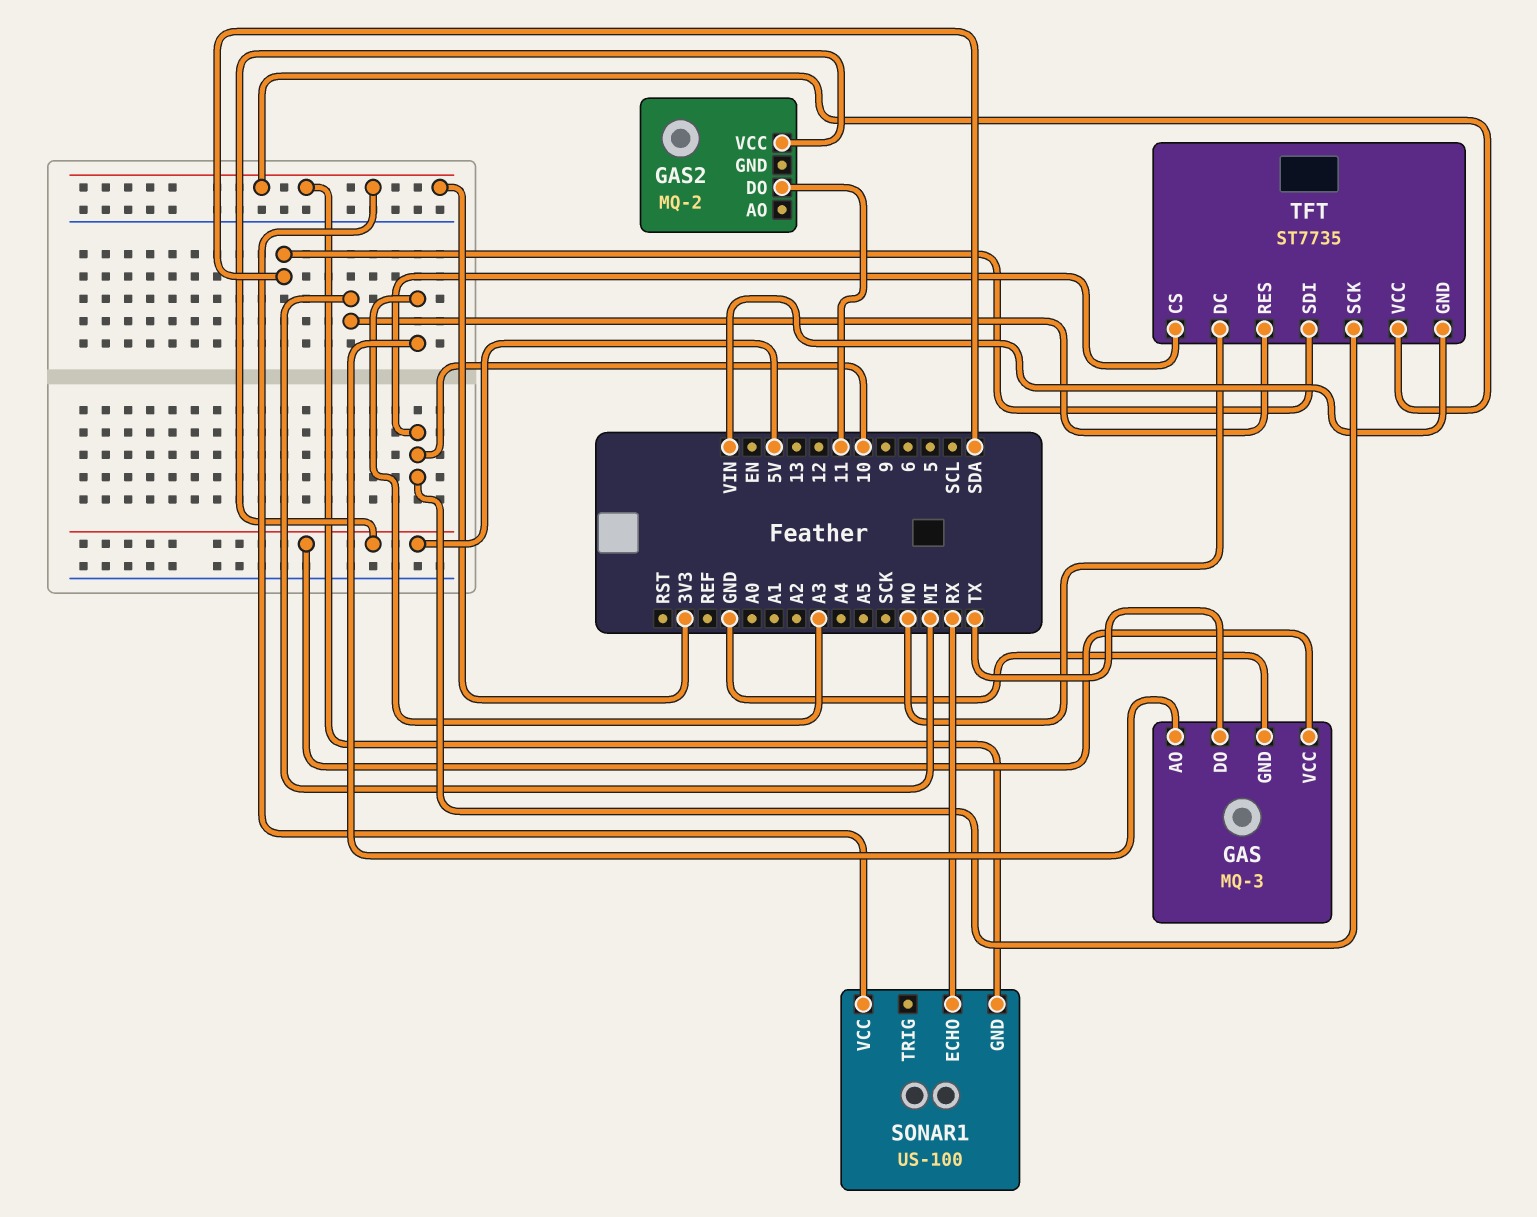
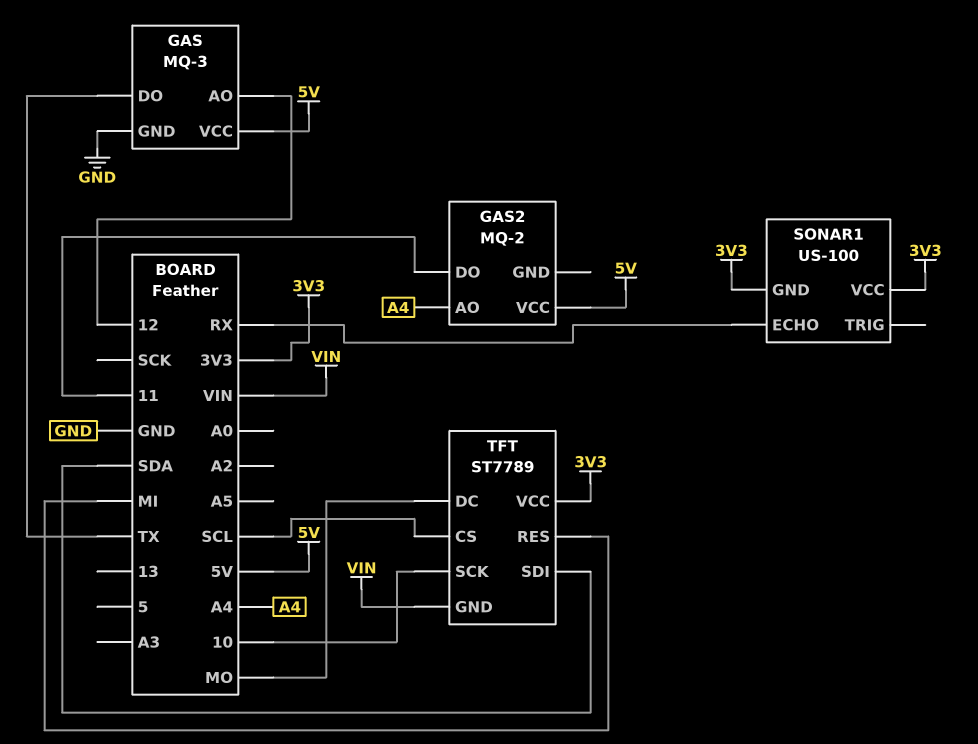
GAS pin AO: A3 -> 12
GAS2 pin AO: none -> A4
TFT: ST7735 -> ST7789
TFT pin CS: 10 -> SCL

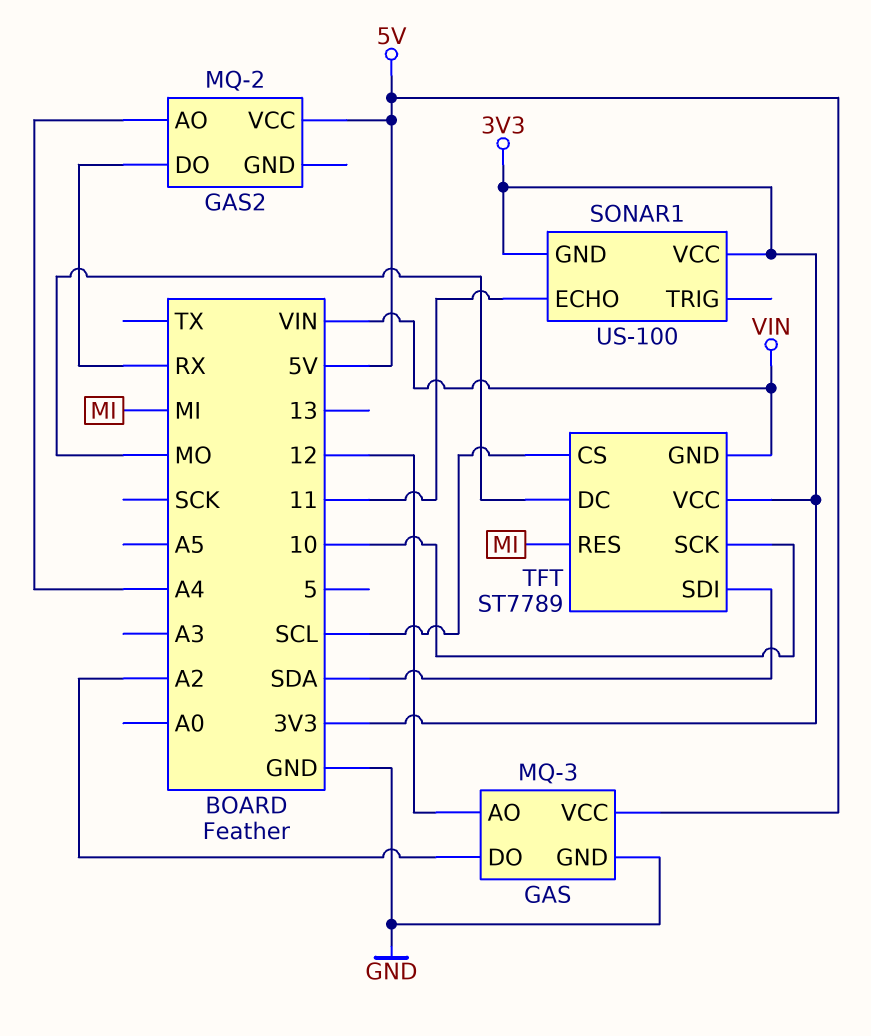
GAS pin DO: TX -> A2
GAS2 pin DO: 11 -> RX
SONAR1 pin ECHO: RX -> 11

